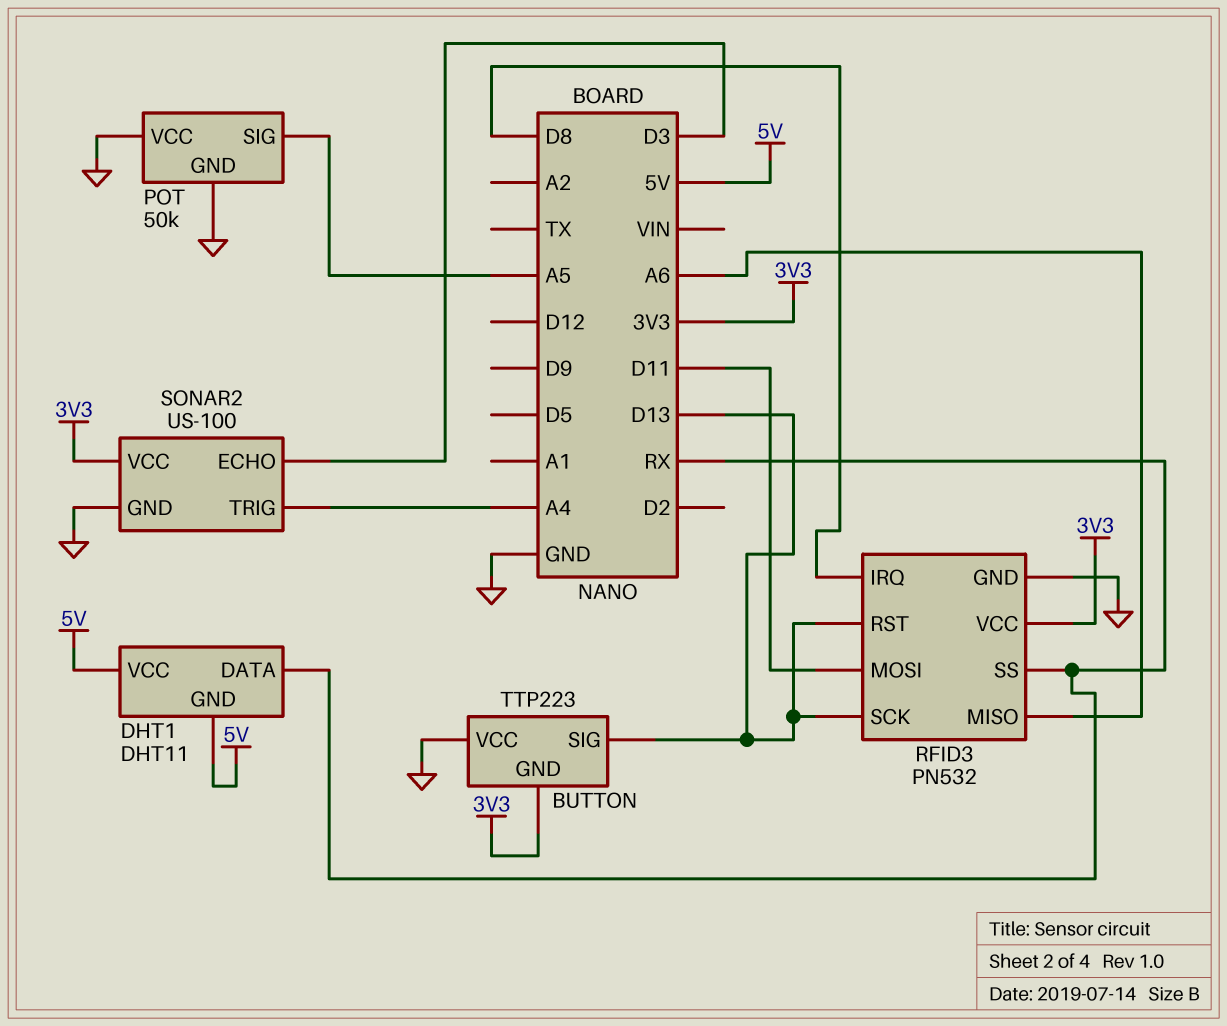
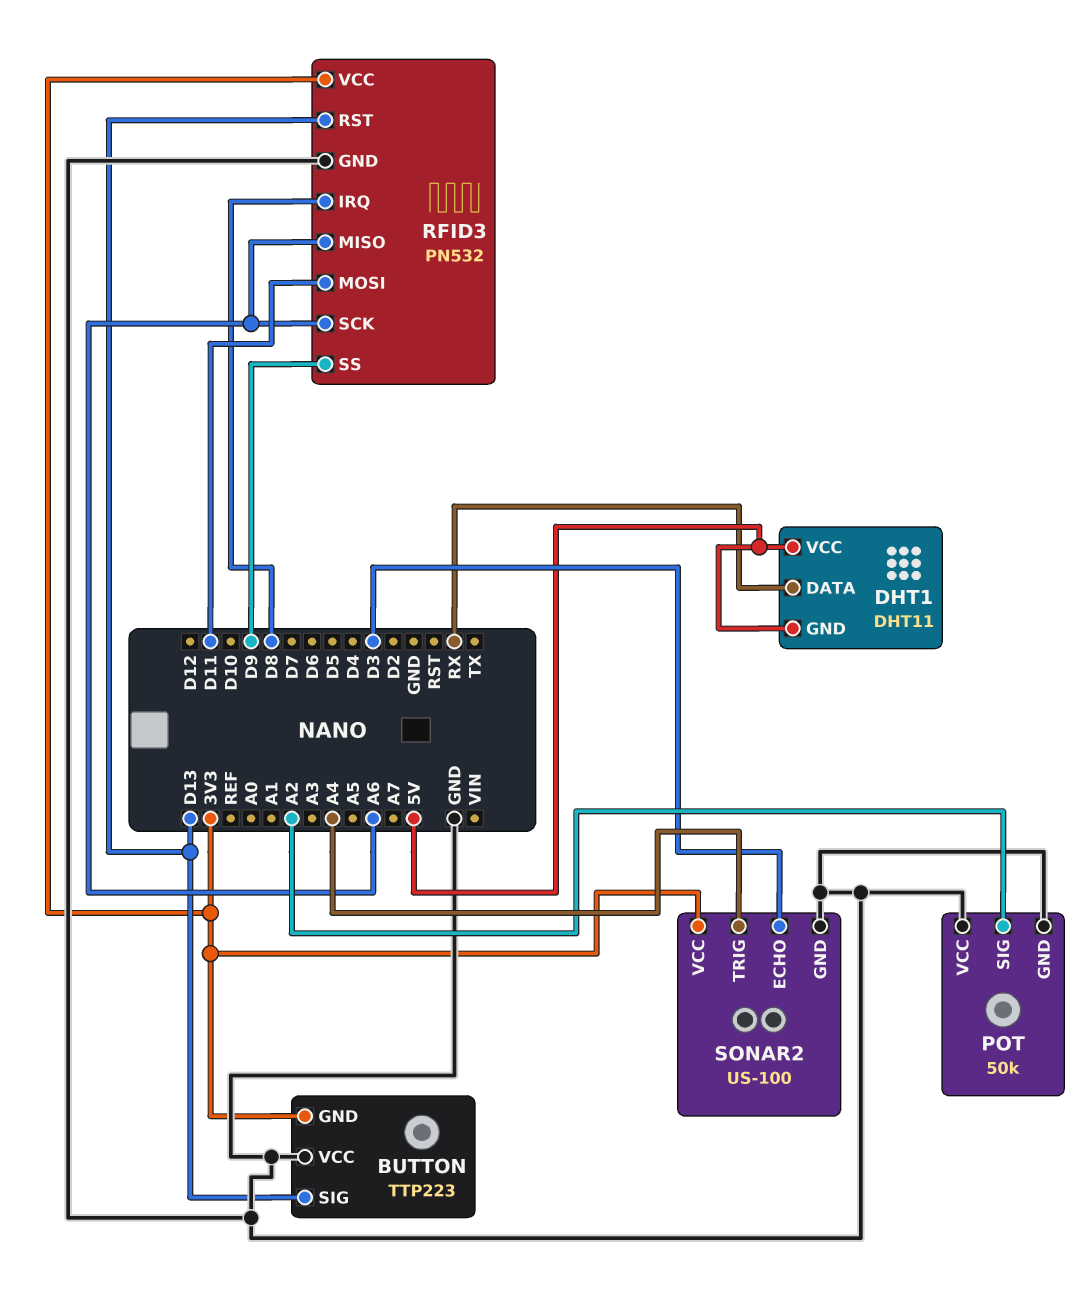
POT pin SIG: A5 -> A2
RFID3 pin SCK: D13 -> A6
RFID3 pin SS: RX -> D9

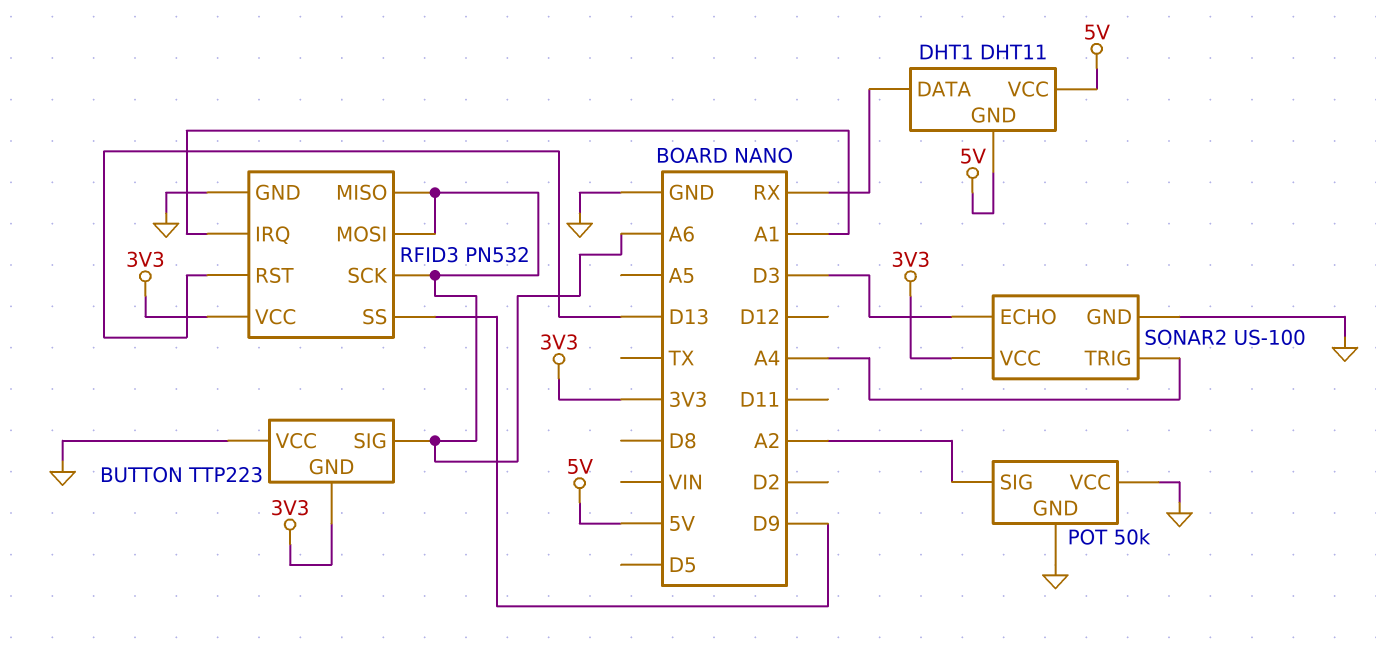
BUTTON pin SIG: D13 -> A6
RFID3 pin IRQ: D8 -> A1
RFID3 pin MOSI: D11 -> A6

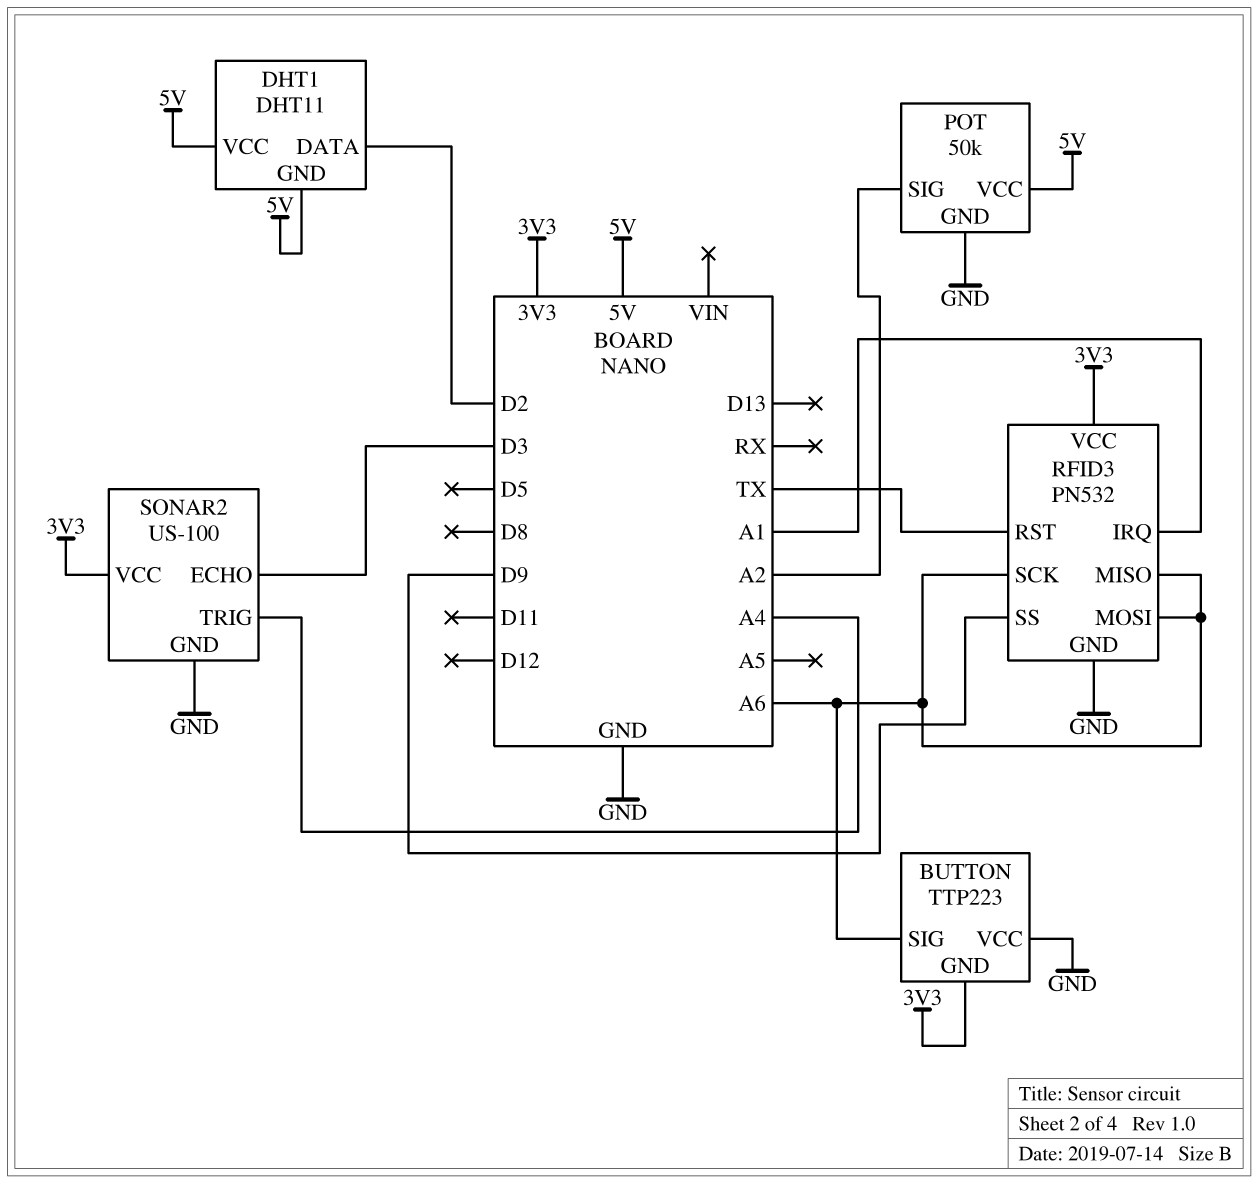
DHT1 pin DATA: RX -> D2
POT pin VCC: GND -> 5V
RFID3 pin RST: D13 -> TX

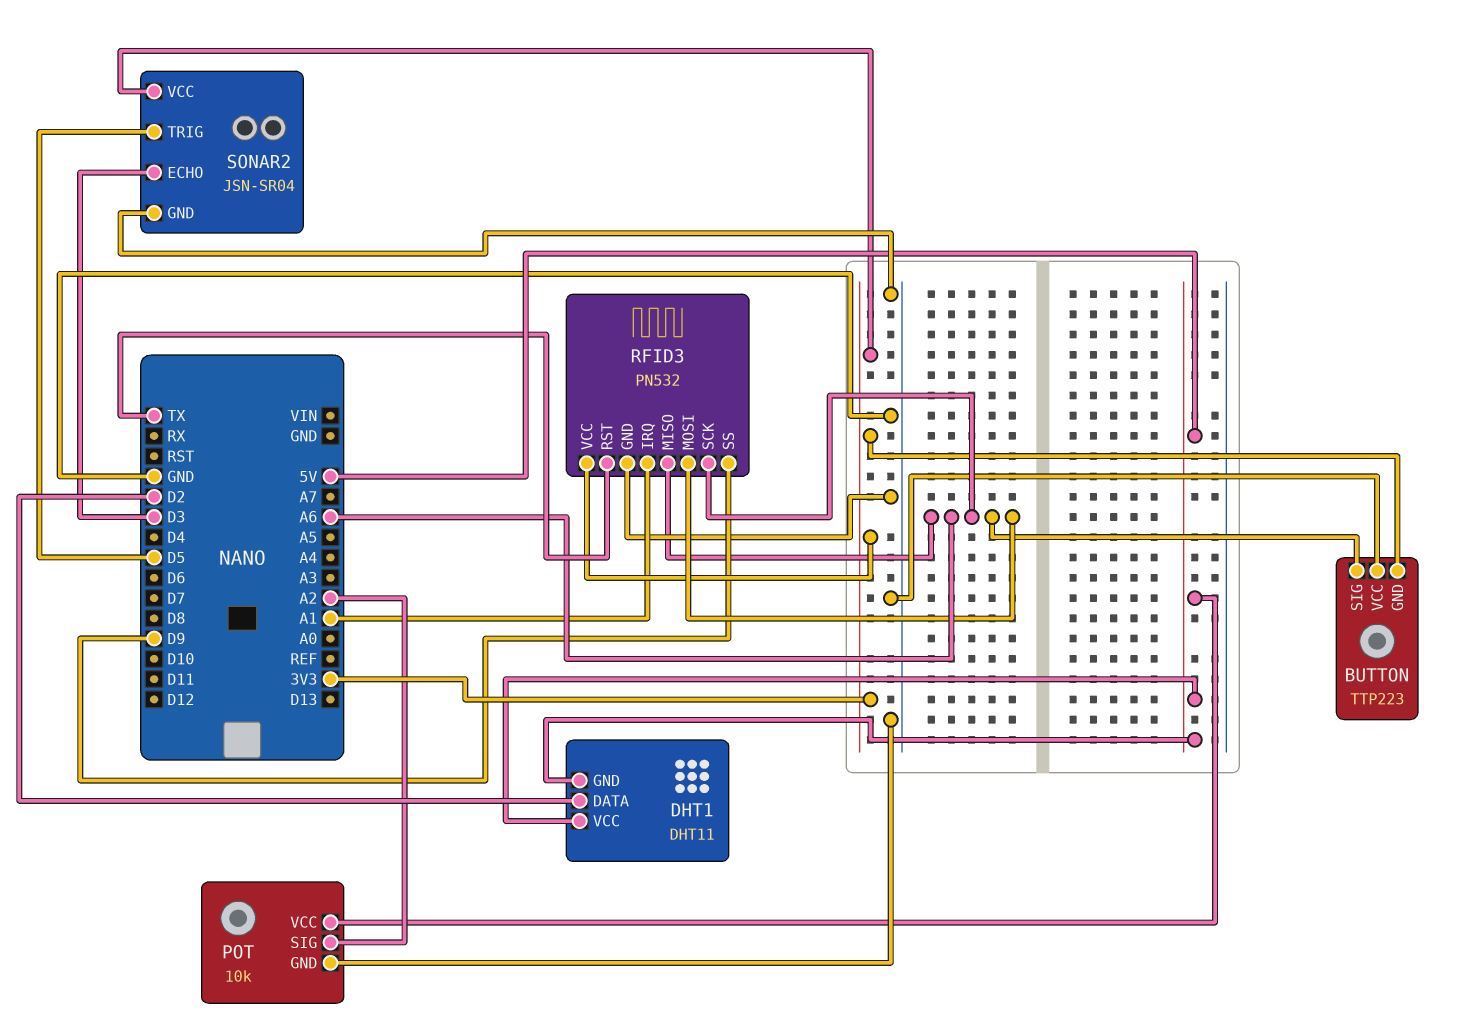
POT: 50k -> 10k
SONAR2: US-100 -> JSN-SR04
SONAR2 pin TRIG: A4 -> D5

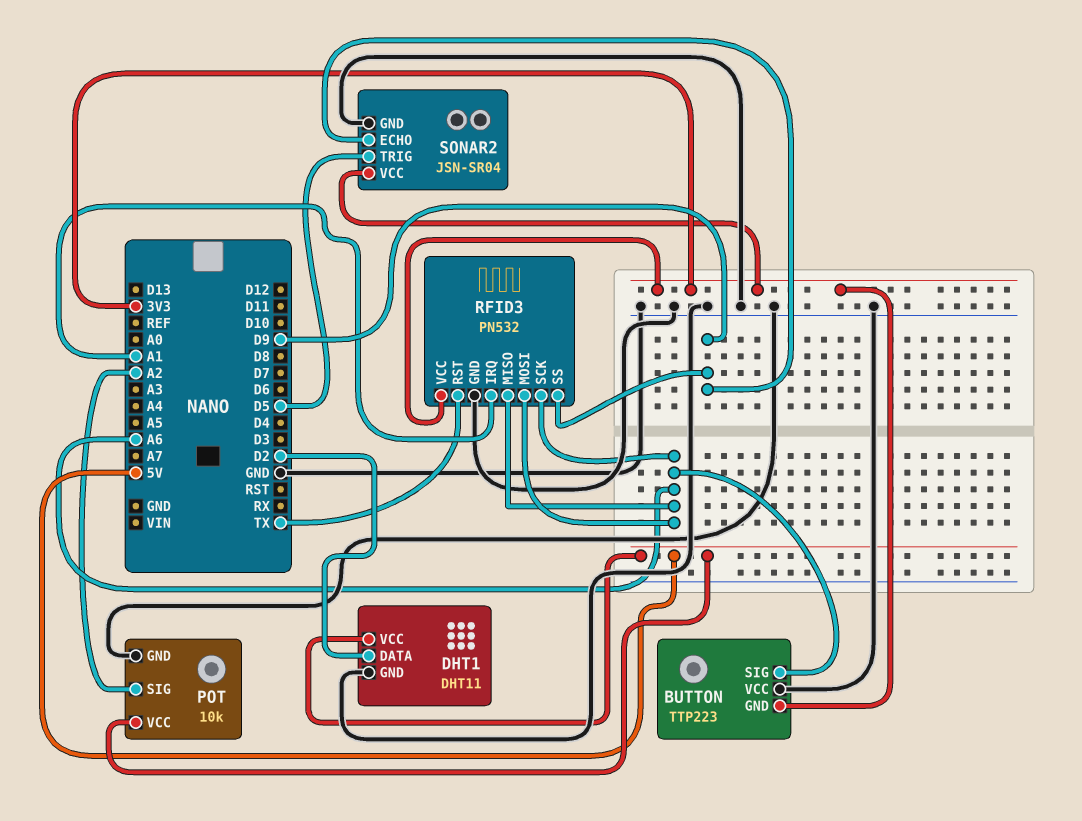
DHT1 pin GND: 5V -> GND
SONAR2 pin ECHO: D3 -> D9

